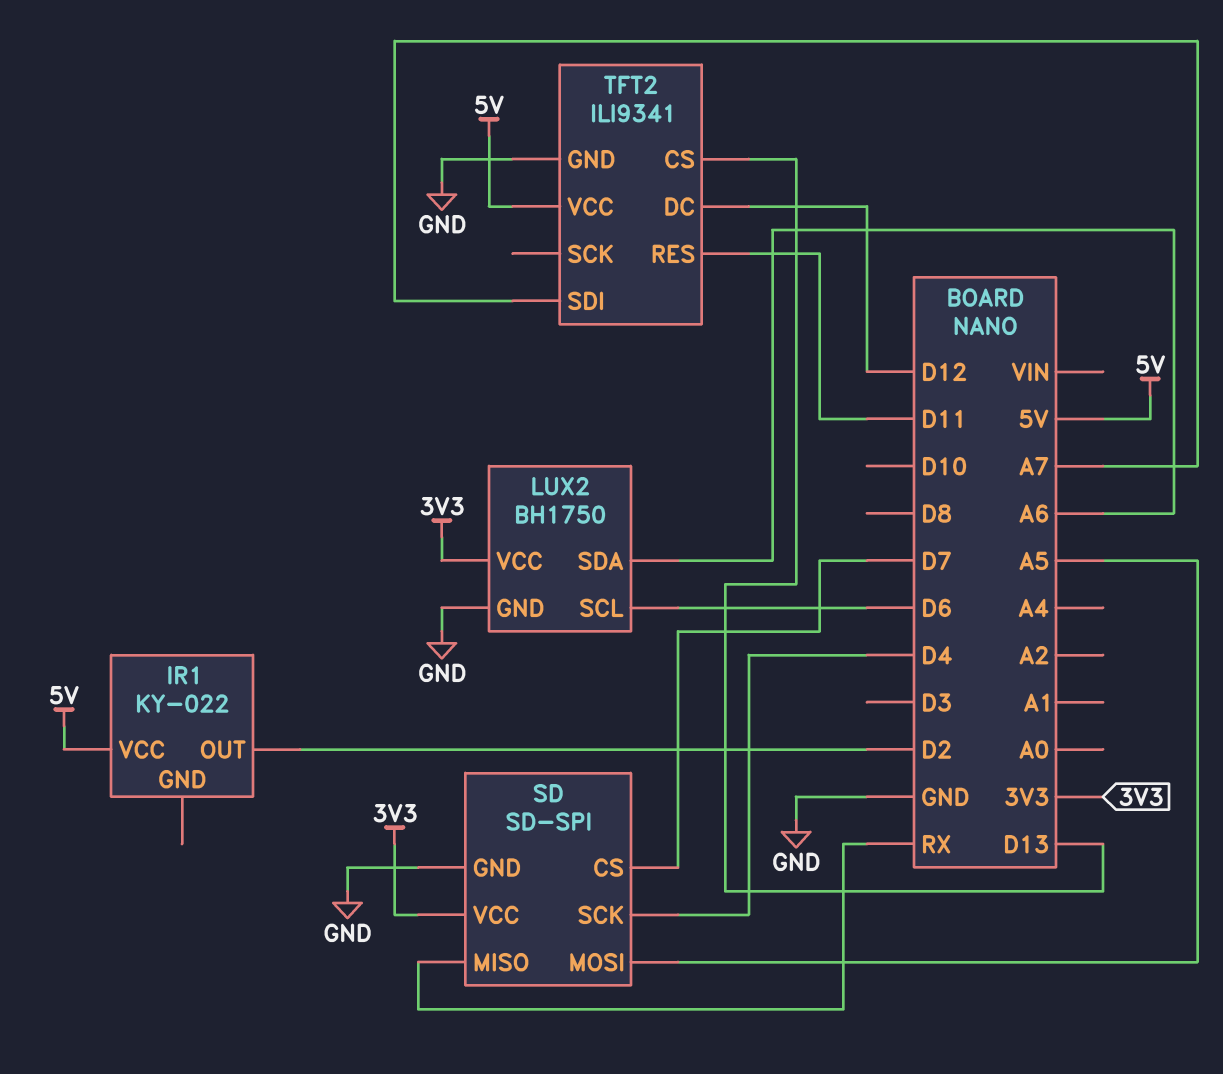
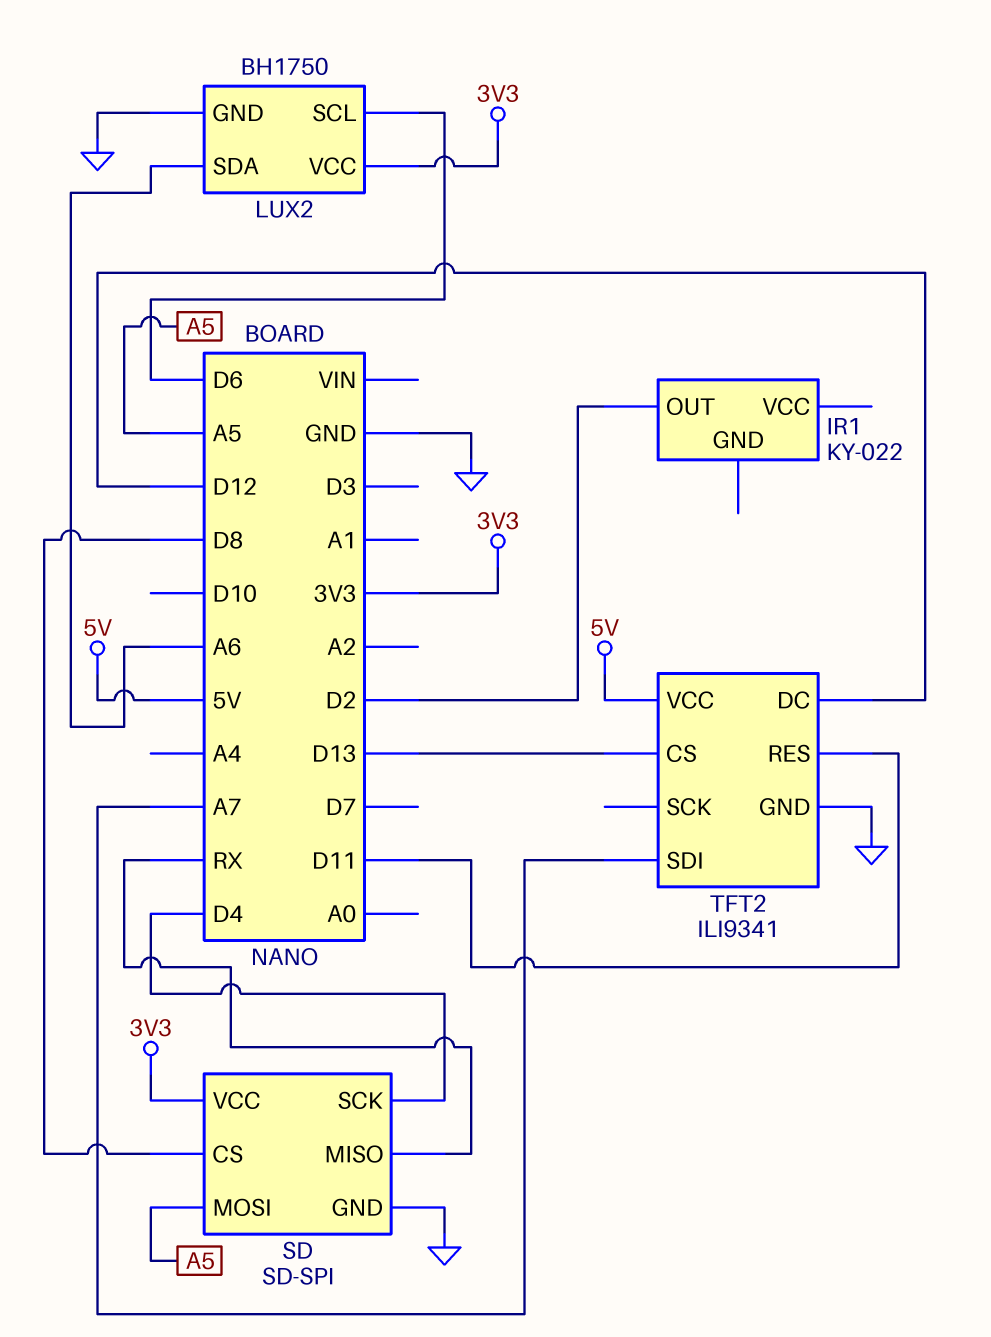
IR1 pin VCC: 5V -> none
SD pin CS: D7 -> D8

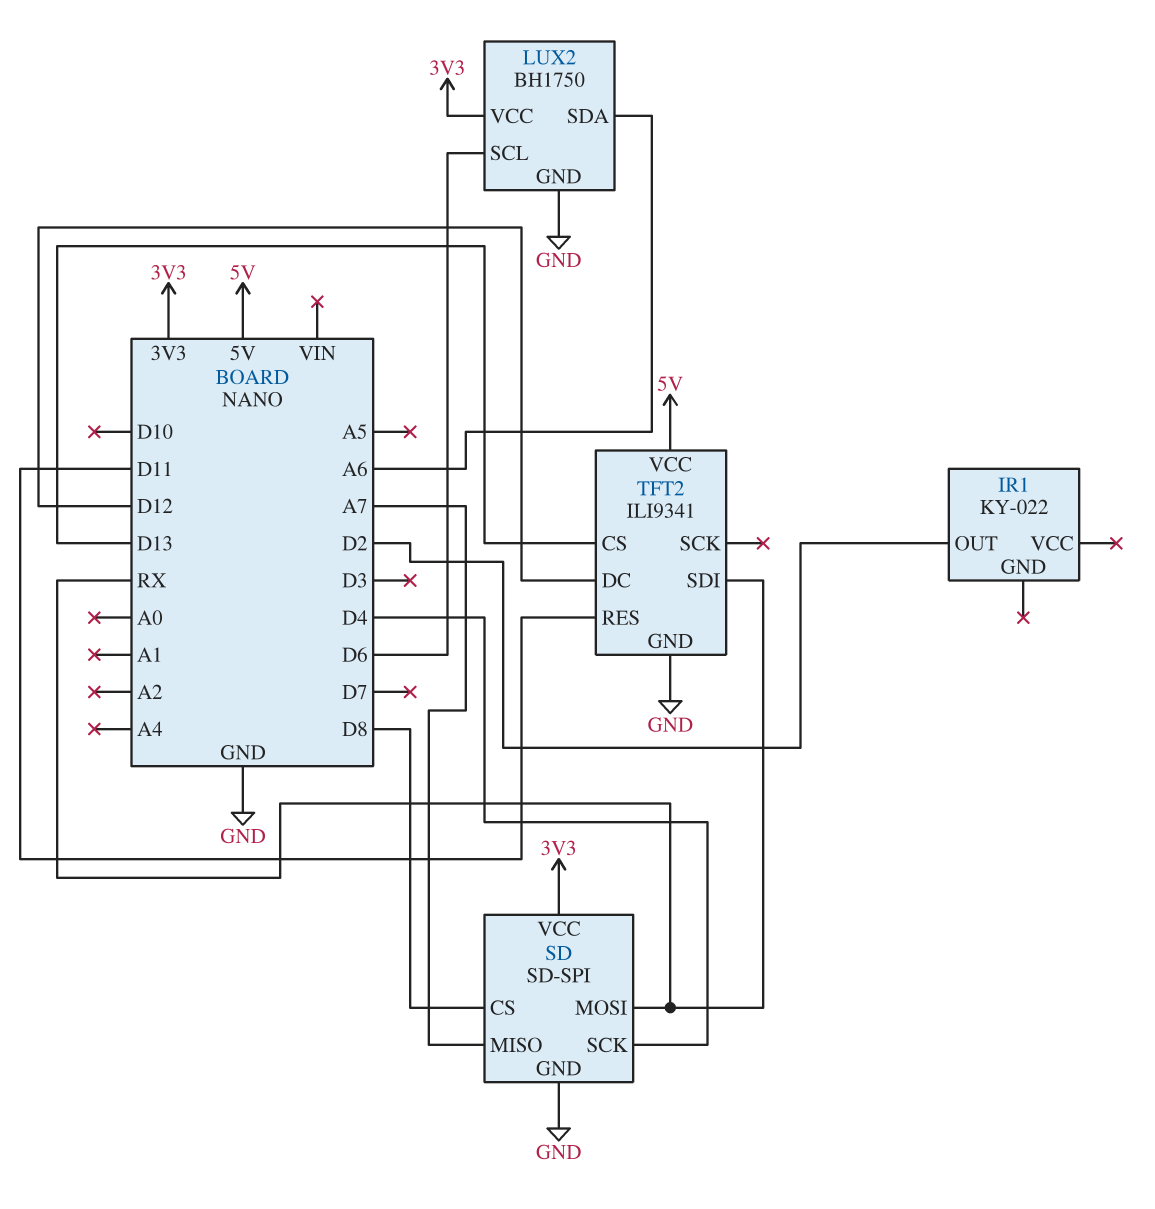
SD pin MISO: RX -> A7
SD pin MOSI: A5 -> RX
TFT2 pin SDI: A7 -> RX

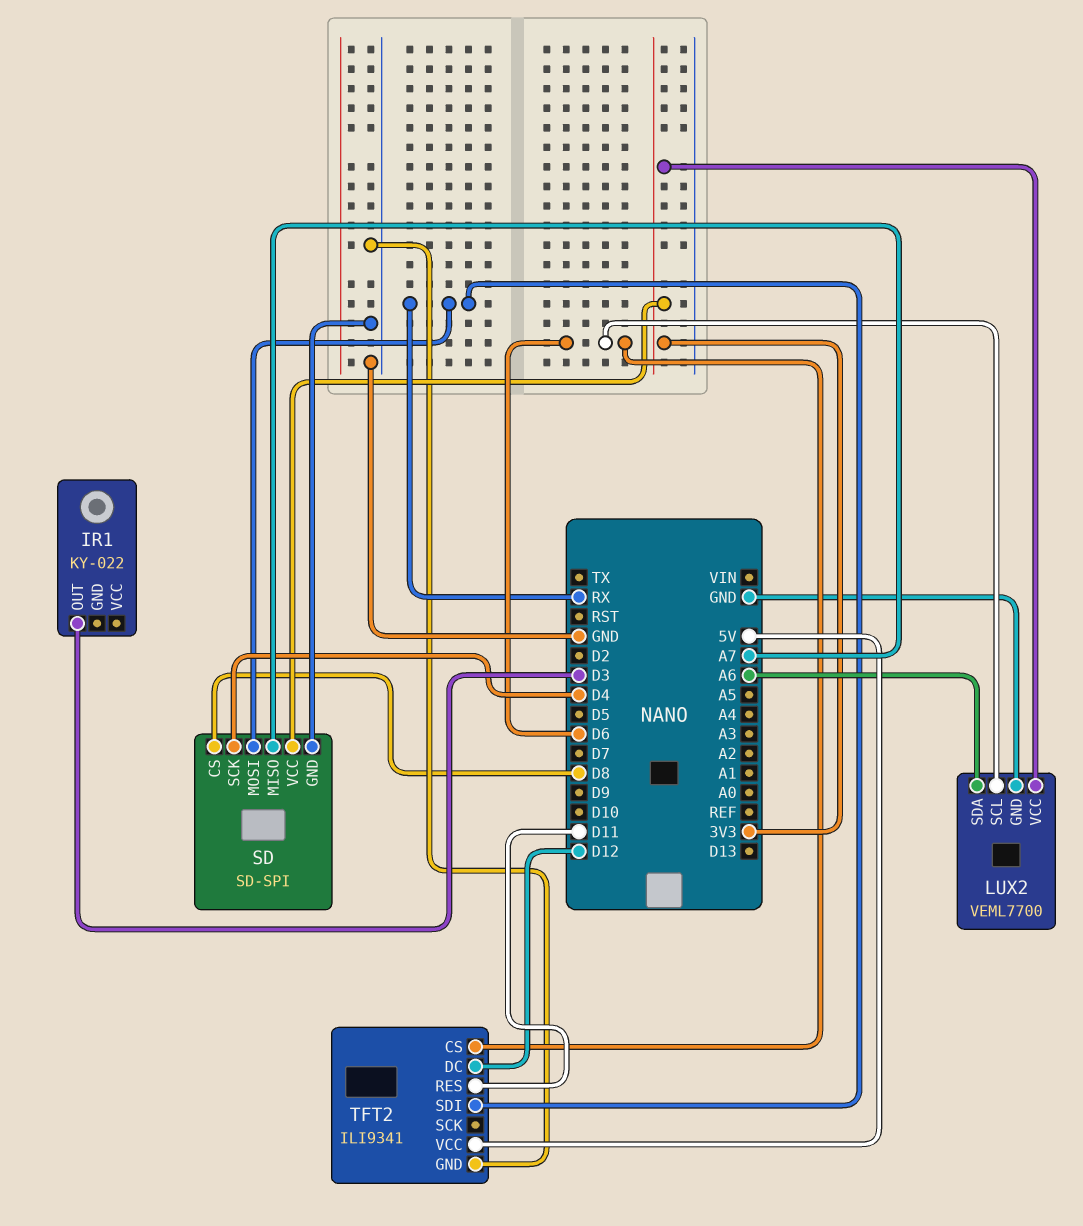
IR1 pin OUT: D2 -> D3
LUX2: BH1750 -> VEML7700
TFT2 pin CS: D13 -> D6

